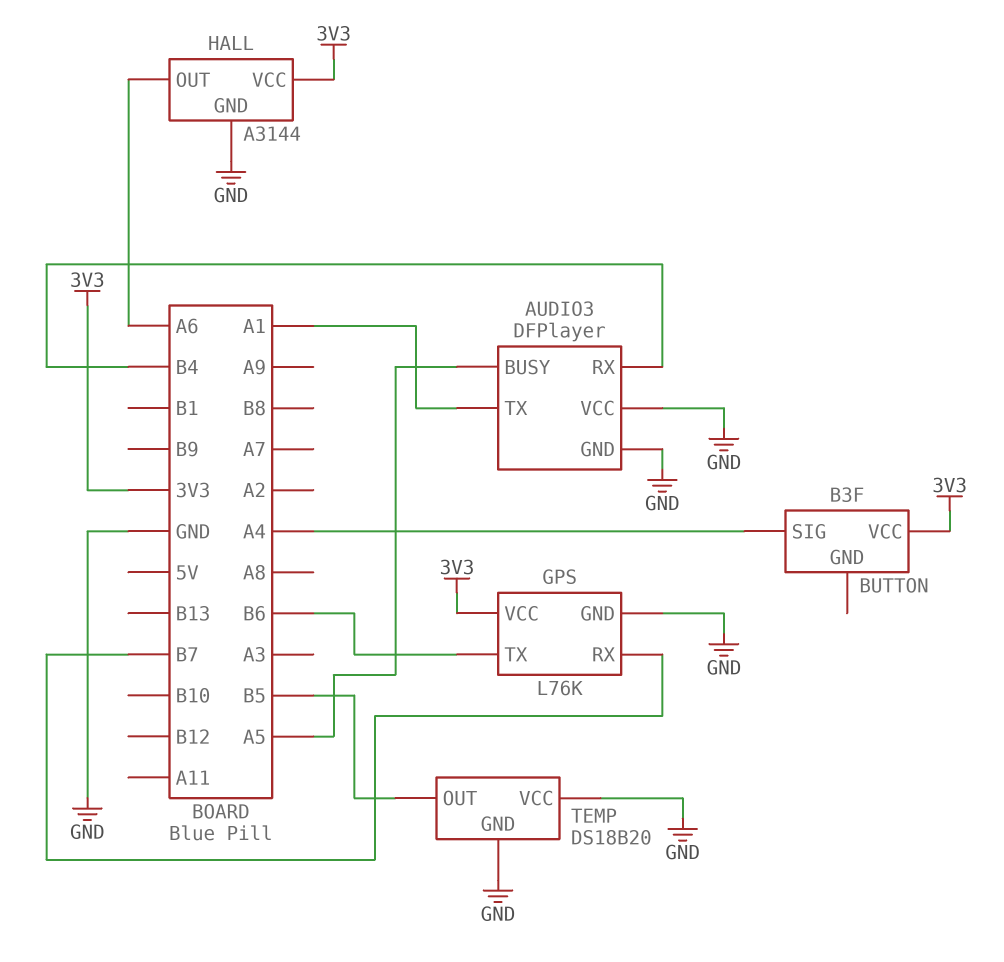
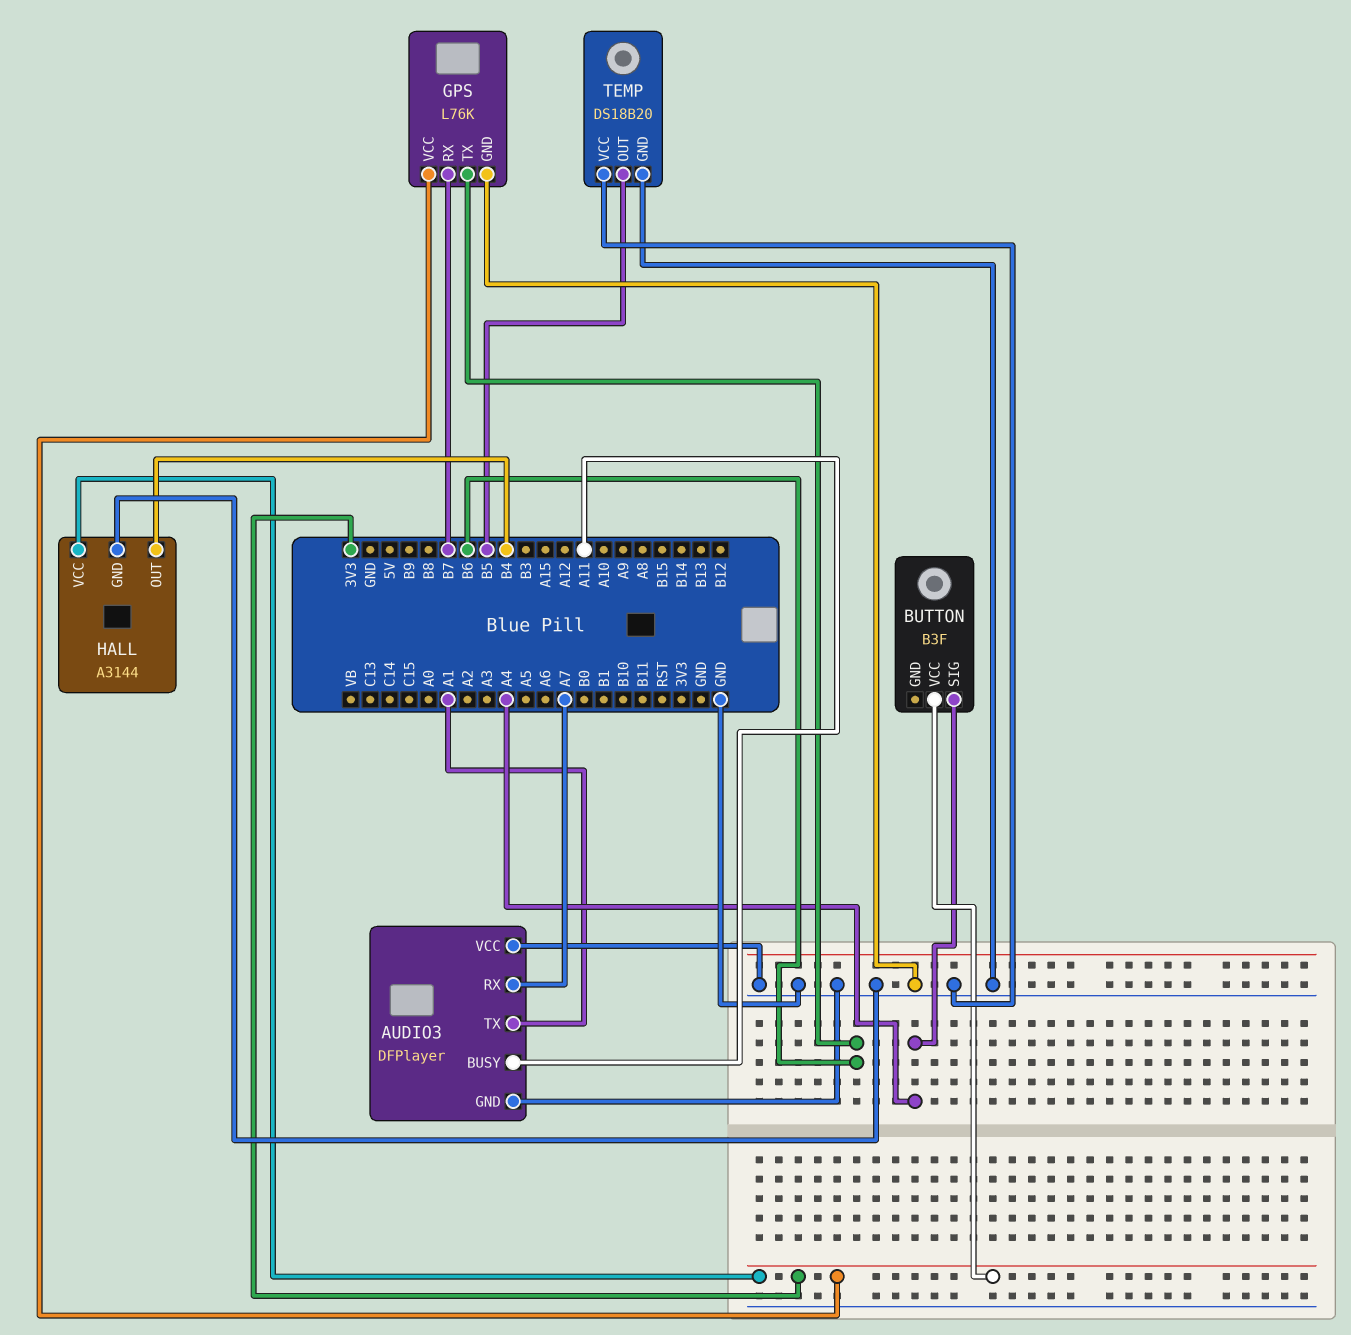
AUDIO3 pin BUSY: A5 -> A11
AUDIO3 pin RX: B4 -> A7
HALL pin OUT: A6 -> B4

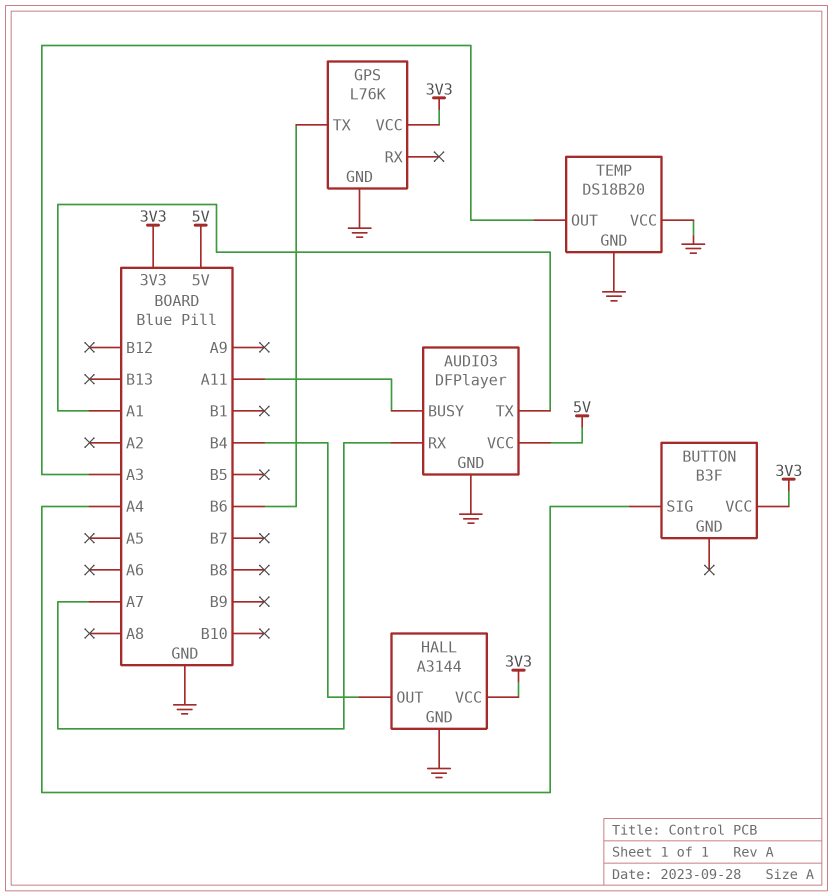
AUDIO3 pin VCC: GND -> 5V
GPS pin RX: B7 -> none
TEMP pin OUT: B5 -> A3

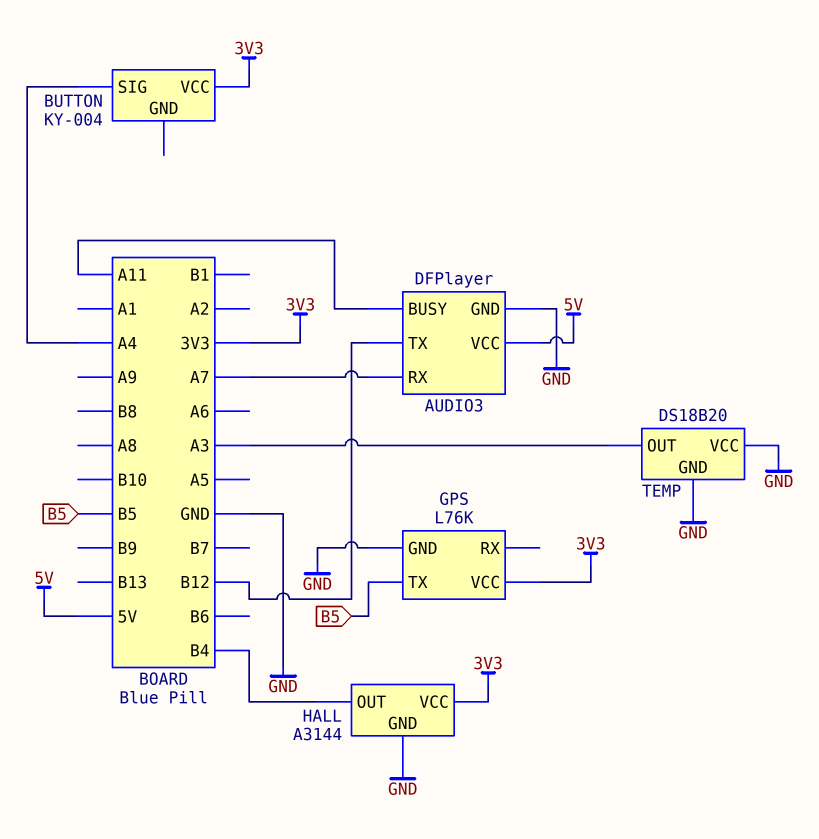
AUDIO3 pin TX: A1 -> B12
BUTTON: B3F -> KY-004
GPS pin TX: B6 -> B5

